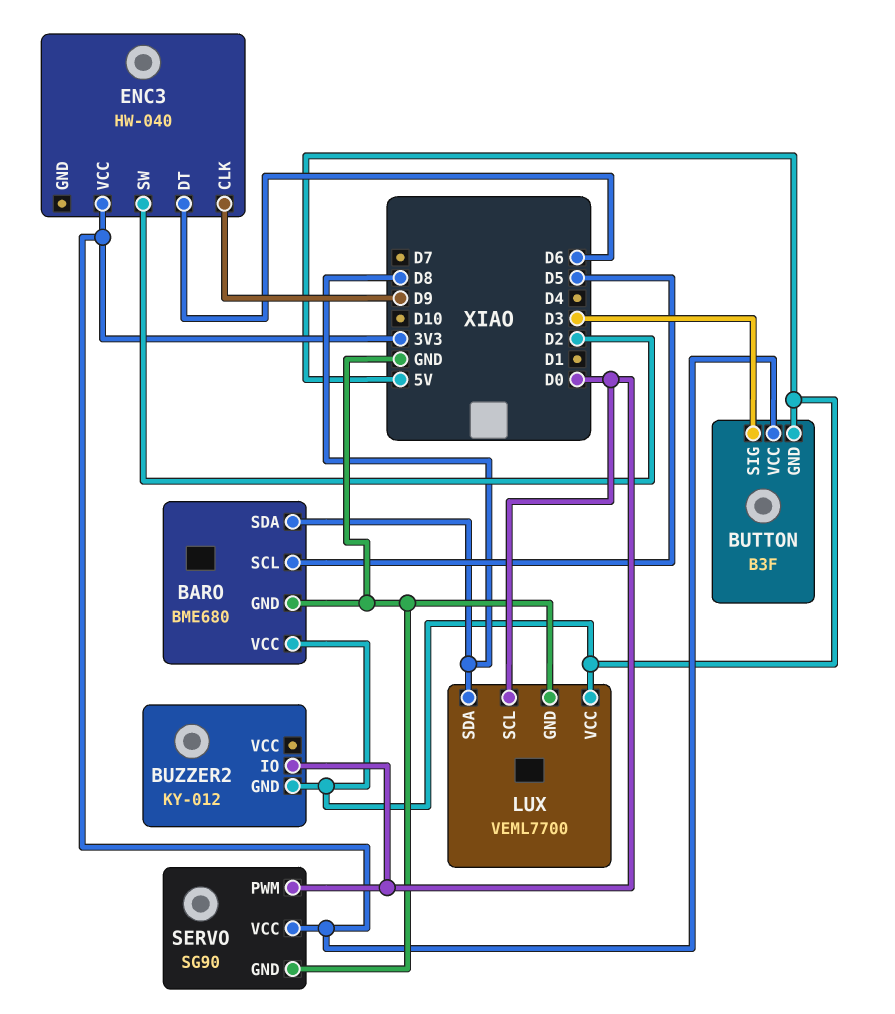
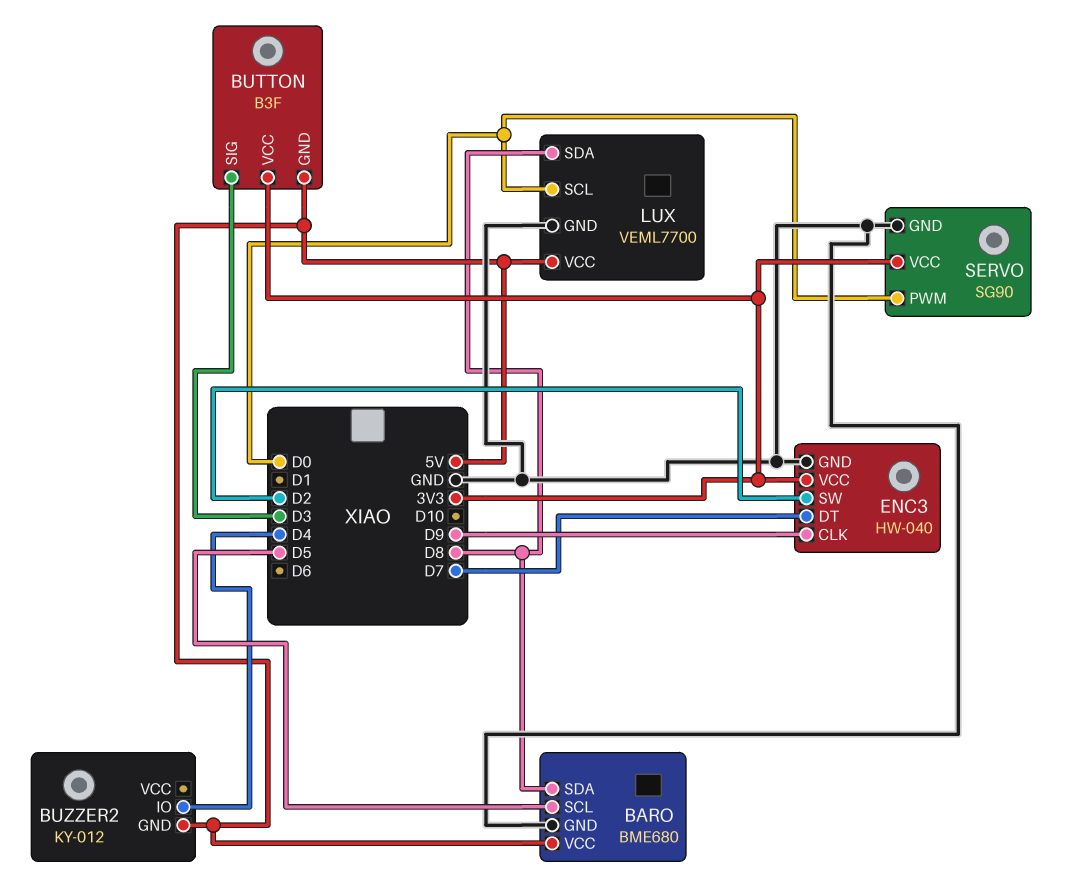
BUZZER2 pin IO: D0 -> D4
ENC3 pin DT: D6 -> D7
ENC3 pin GND: none -> GND

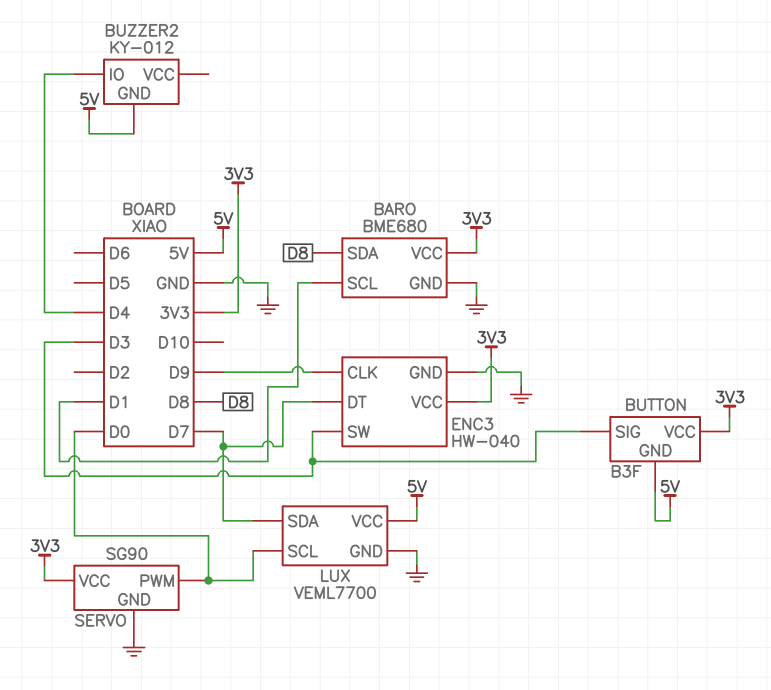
BARO pin SCL: D5 -> D1
BARO pin VCC: 5V -> 3V3
ENC3 pin SW: D2 -> D3
LUX pin SDA: D8 -> D7

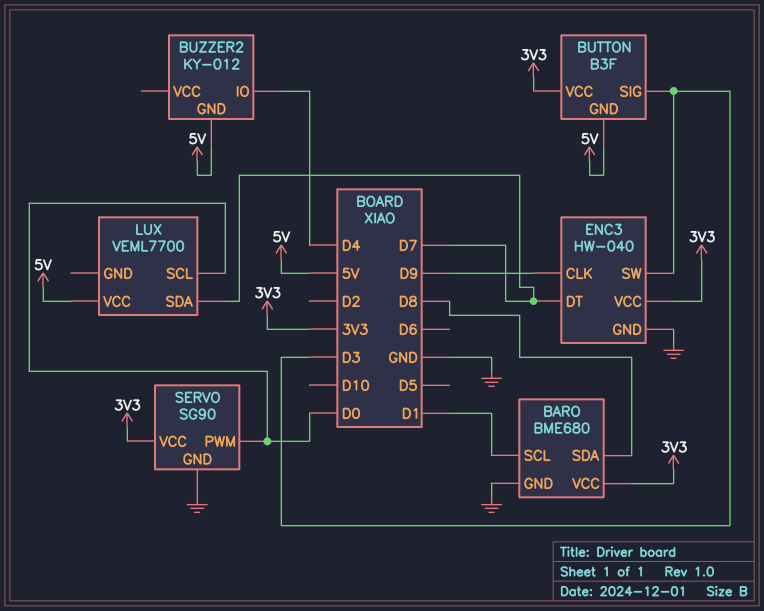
LUX pin GND: GND -> none

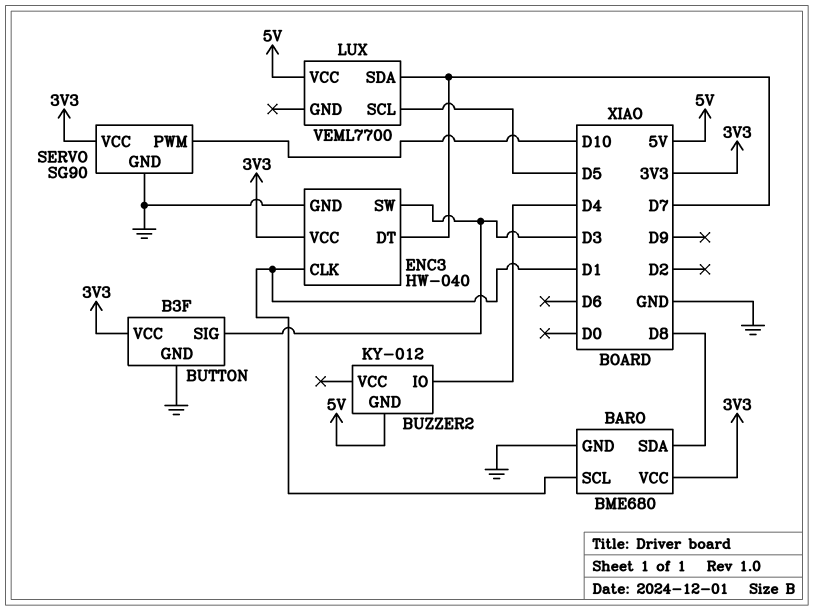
BUTTON pin GND: 5V -> GND
ENC3 pin CLK: D9 -> D1
LUX pin SCL: D0 -> D5
SERVO pin PWM: D0 -> D10

